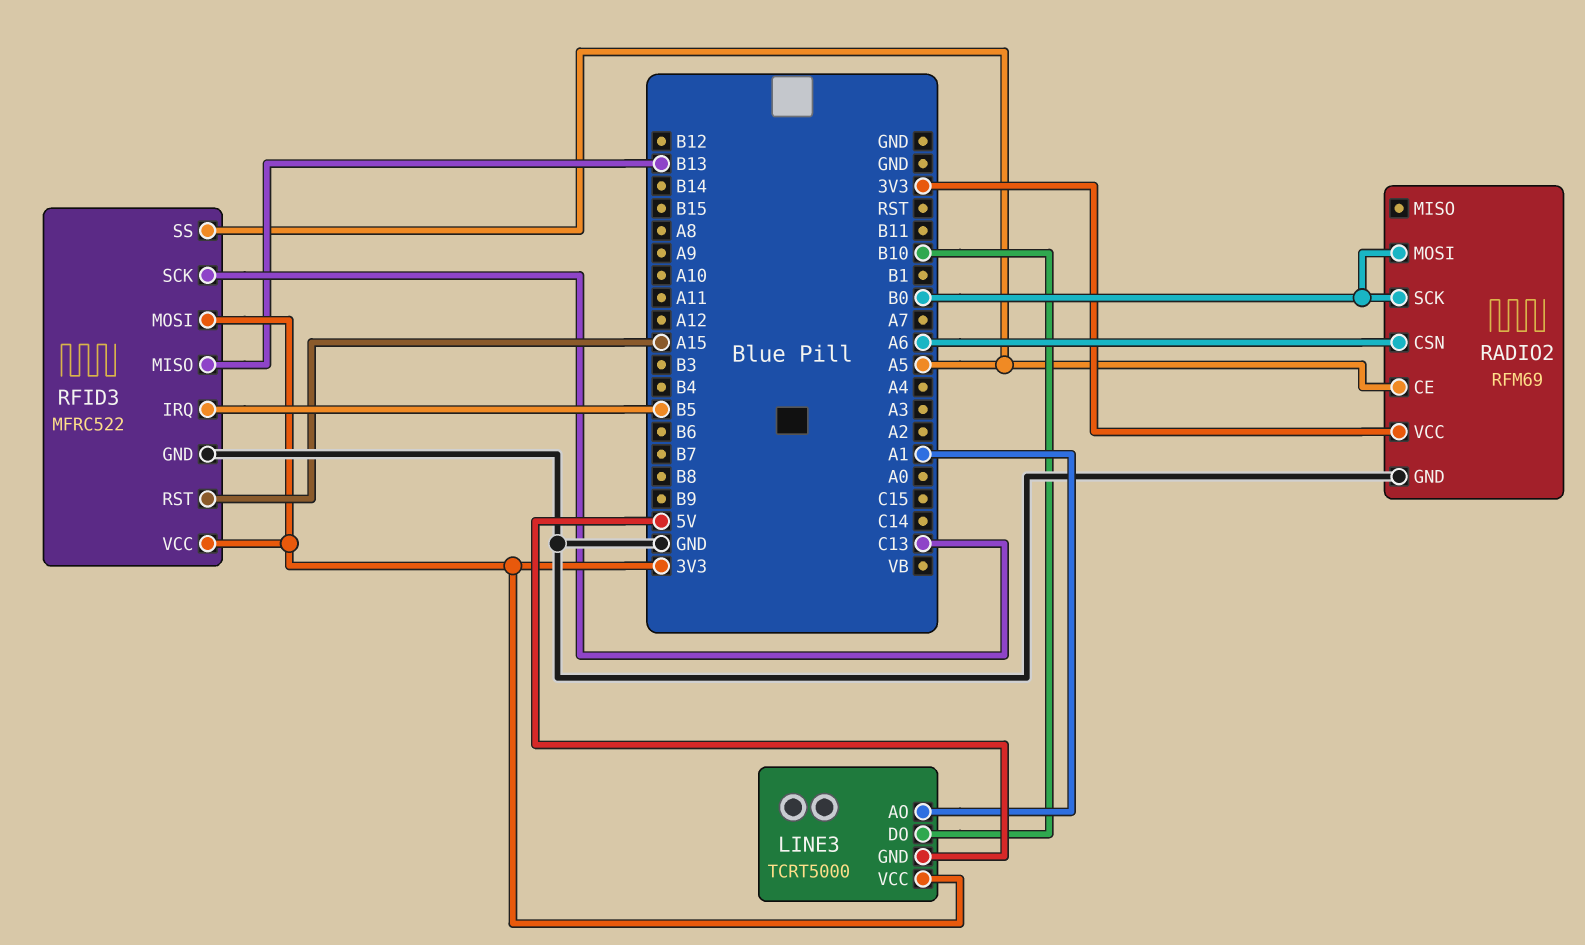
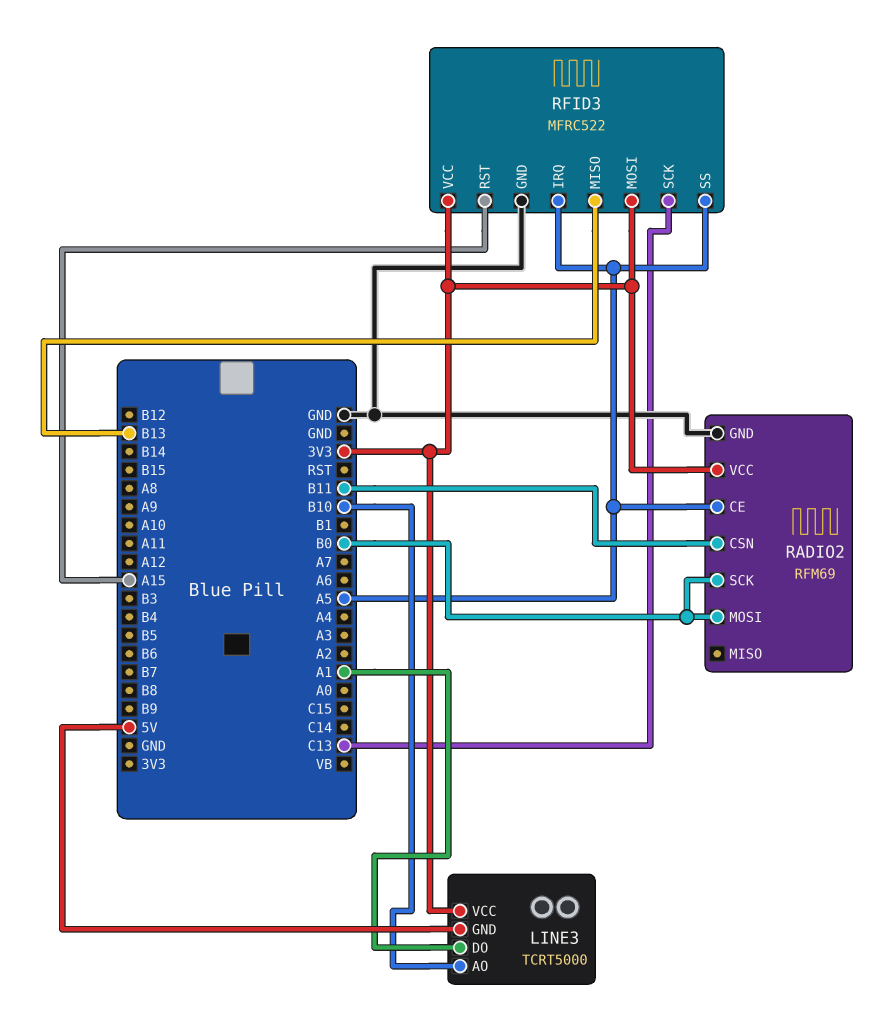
LINE3 pin AO: A1 -> B10
LINE3 pin DO: B10 -> A1
RADIO2 pin CSN: A6 -> B11
RFID3 pin IRQ: B5 -> A5

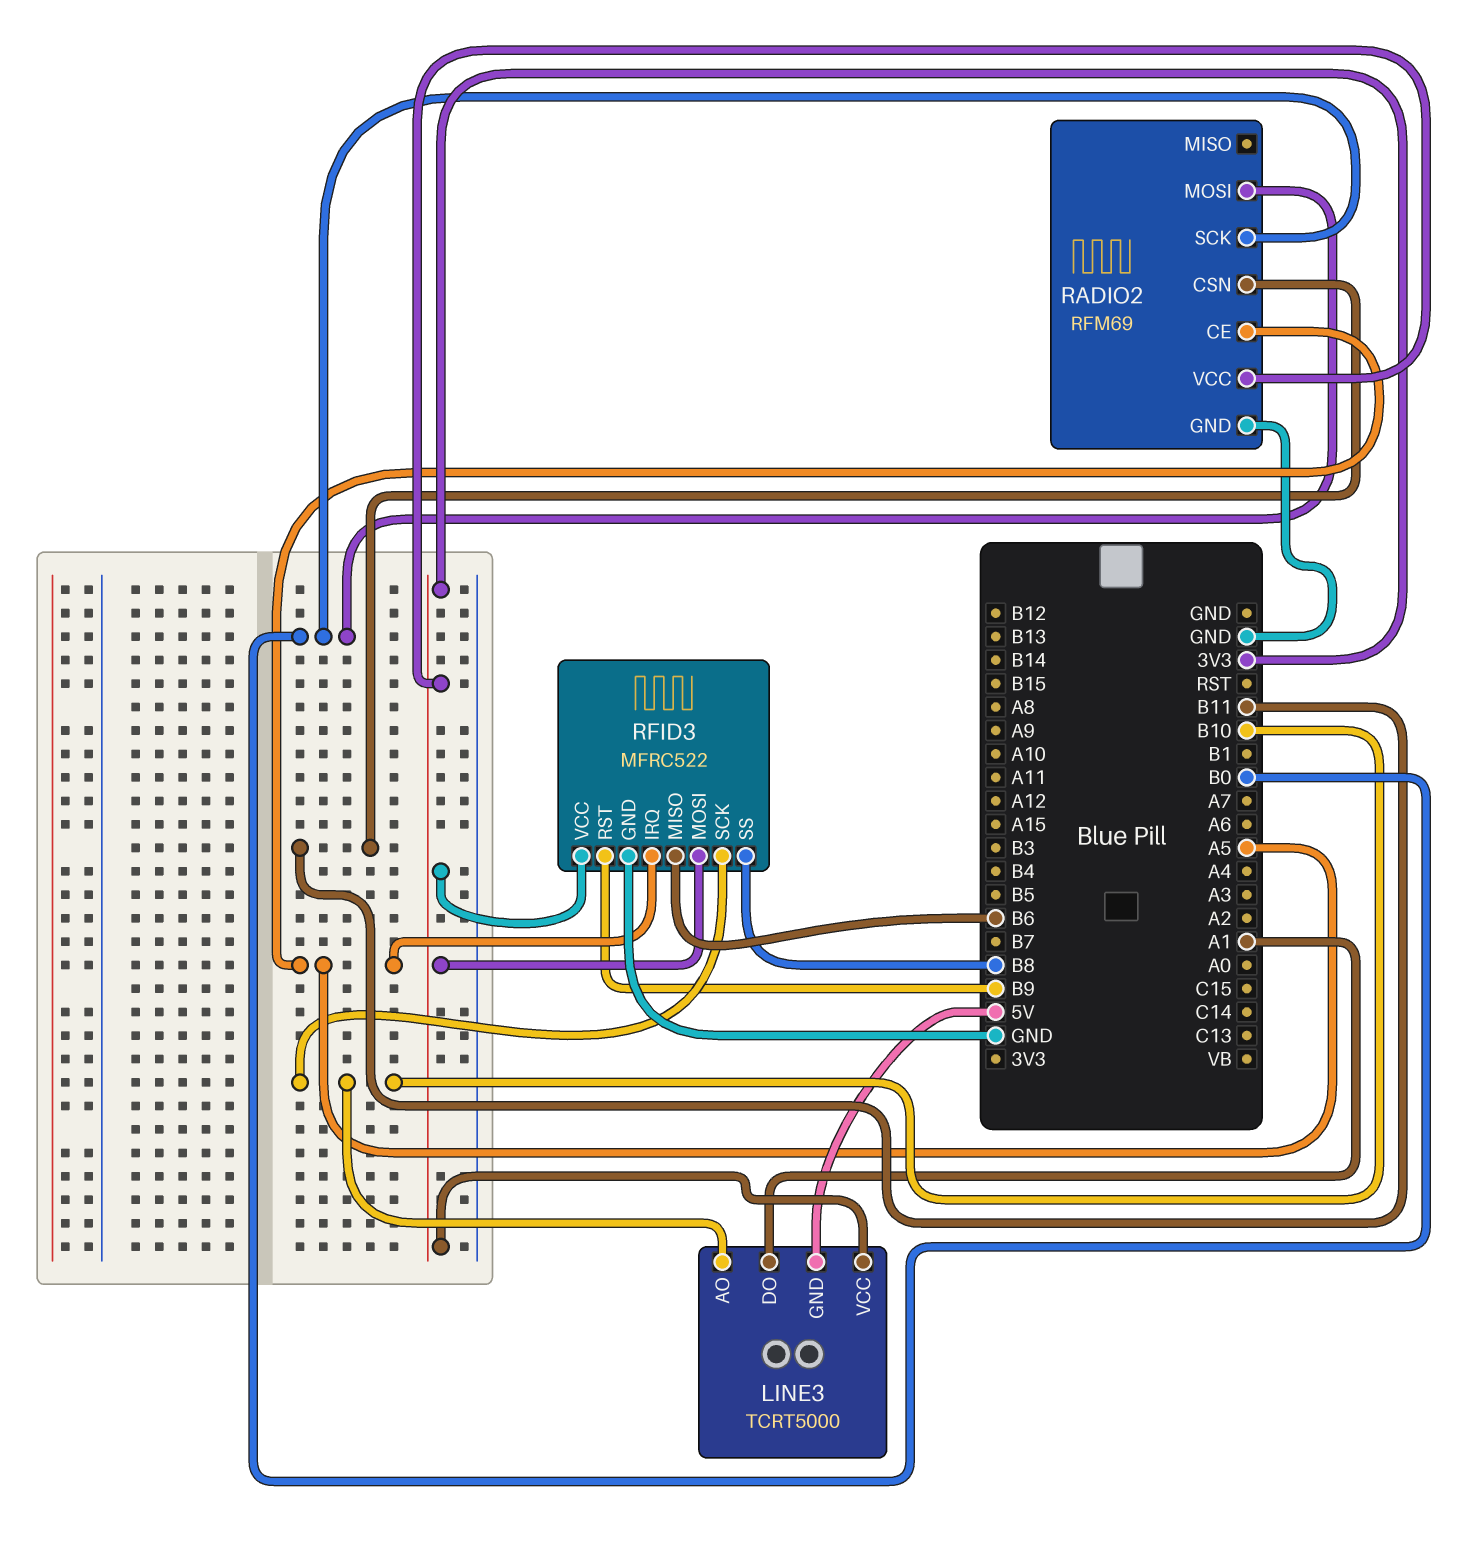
RFID3 pin MISO: B13 -> B6
RFID3 pin RST: A15 -> B9
RFID3 pin SCK: C13 -> B10
RFID3 pin SS: A5 -> B8

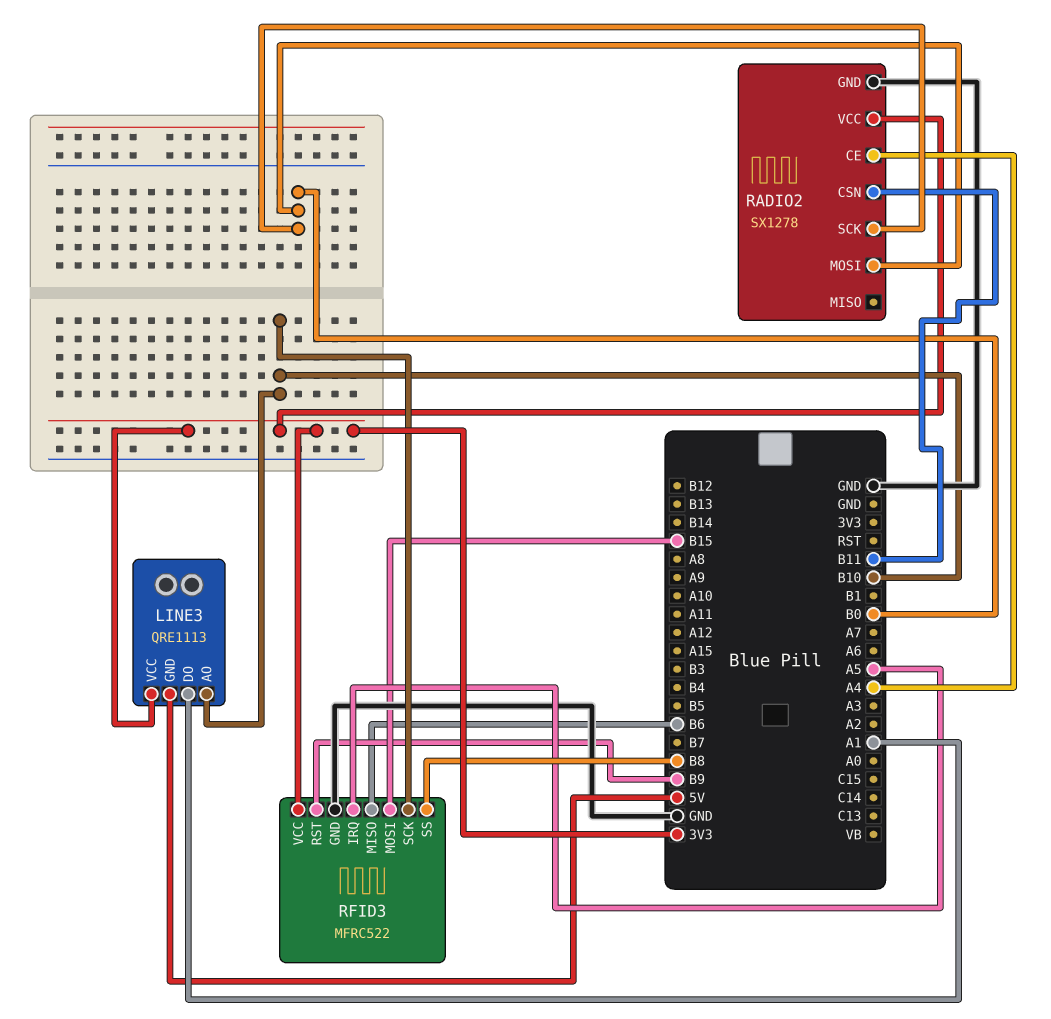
LINE3: TCRT5000 -> QRE1113
RADIO2: RFM69 -> SX1278
RADIO2 pin CE: A5 -> A4
RFID3 pin MOSI: 3V3 -> B15

